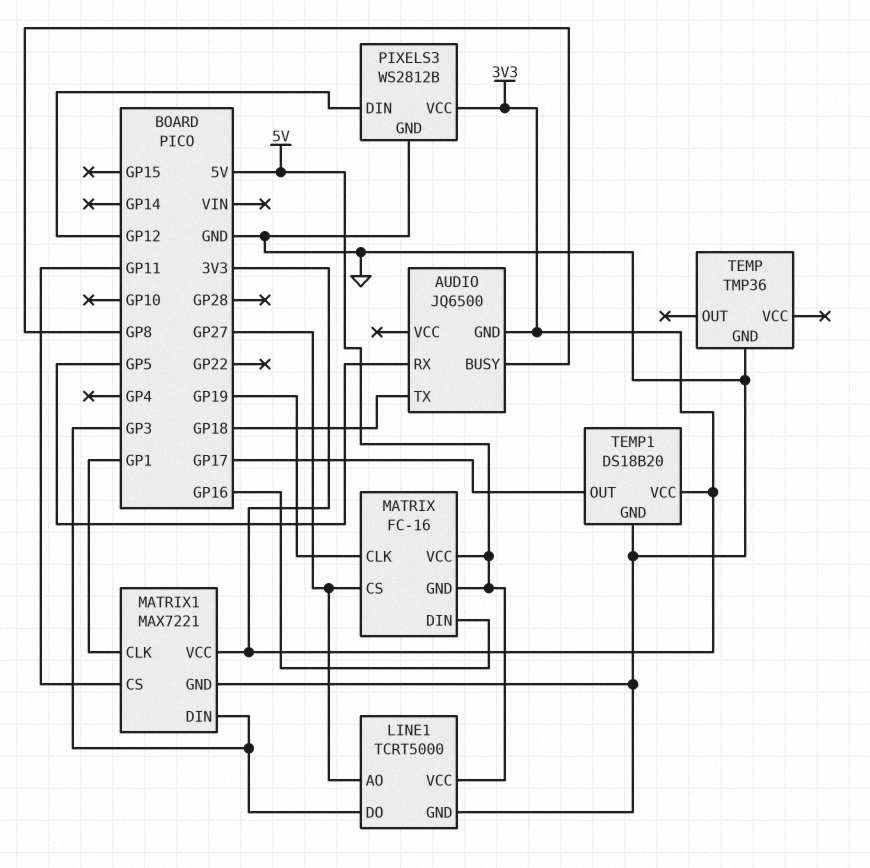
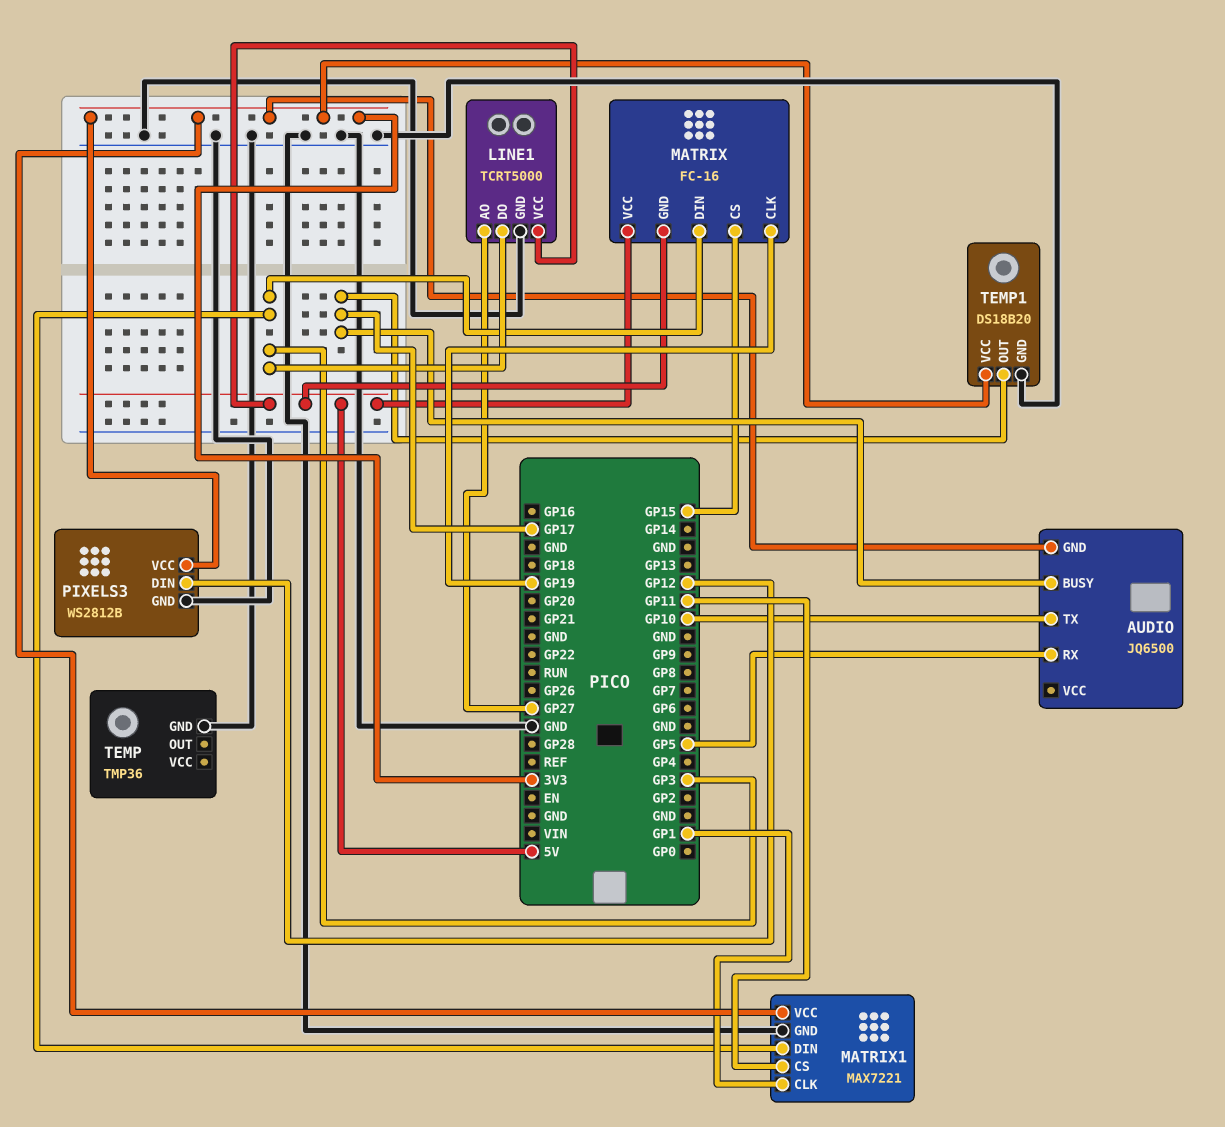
AUDIO pin BUSY: GP8 -> GP17
AUDIO pin TX: GP18 -> GP10
MATRIX pin CS: GP27 -> GP15
MATRIX pin DIN: GP16 -> GP3

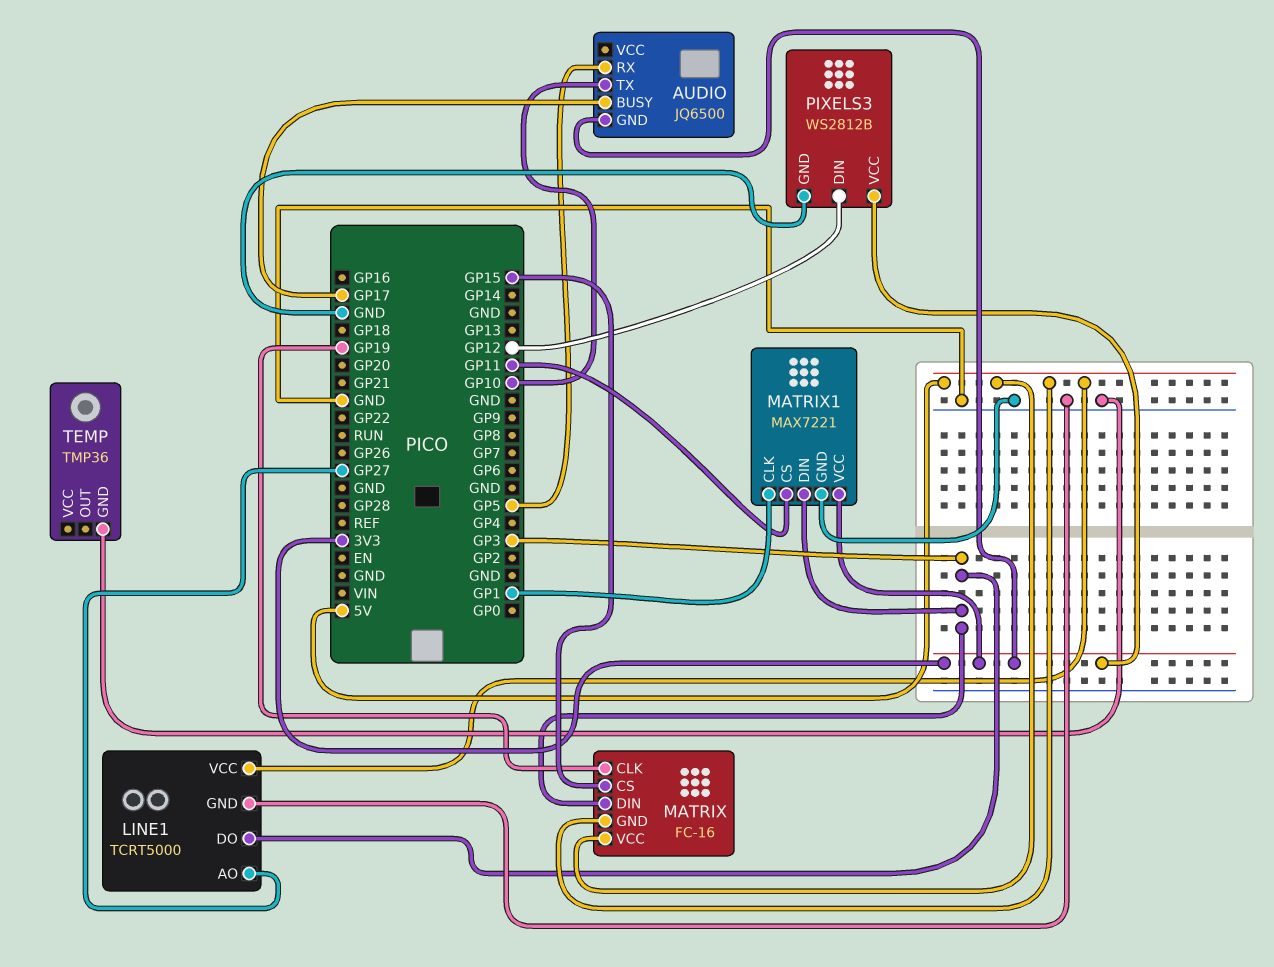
TEMP1: DS18B20 -> none
TEMP1 pin GND: GND -> none
TEMP1 pin OUT: GP17 -> none
TEMP1 pin VCC: 3V3 -> none

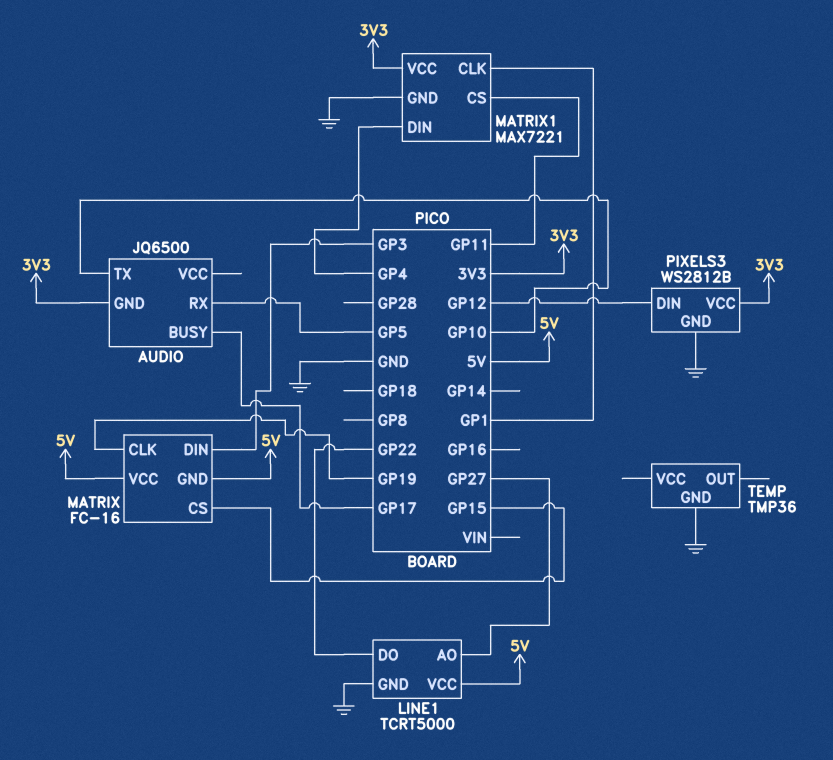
LINE1 pin DO: GP3 -> GP22
MATRIX1 pin DIN: GP3 -> GP4

